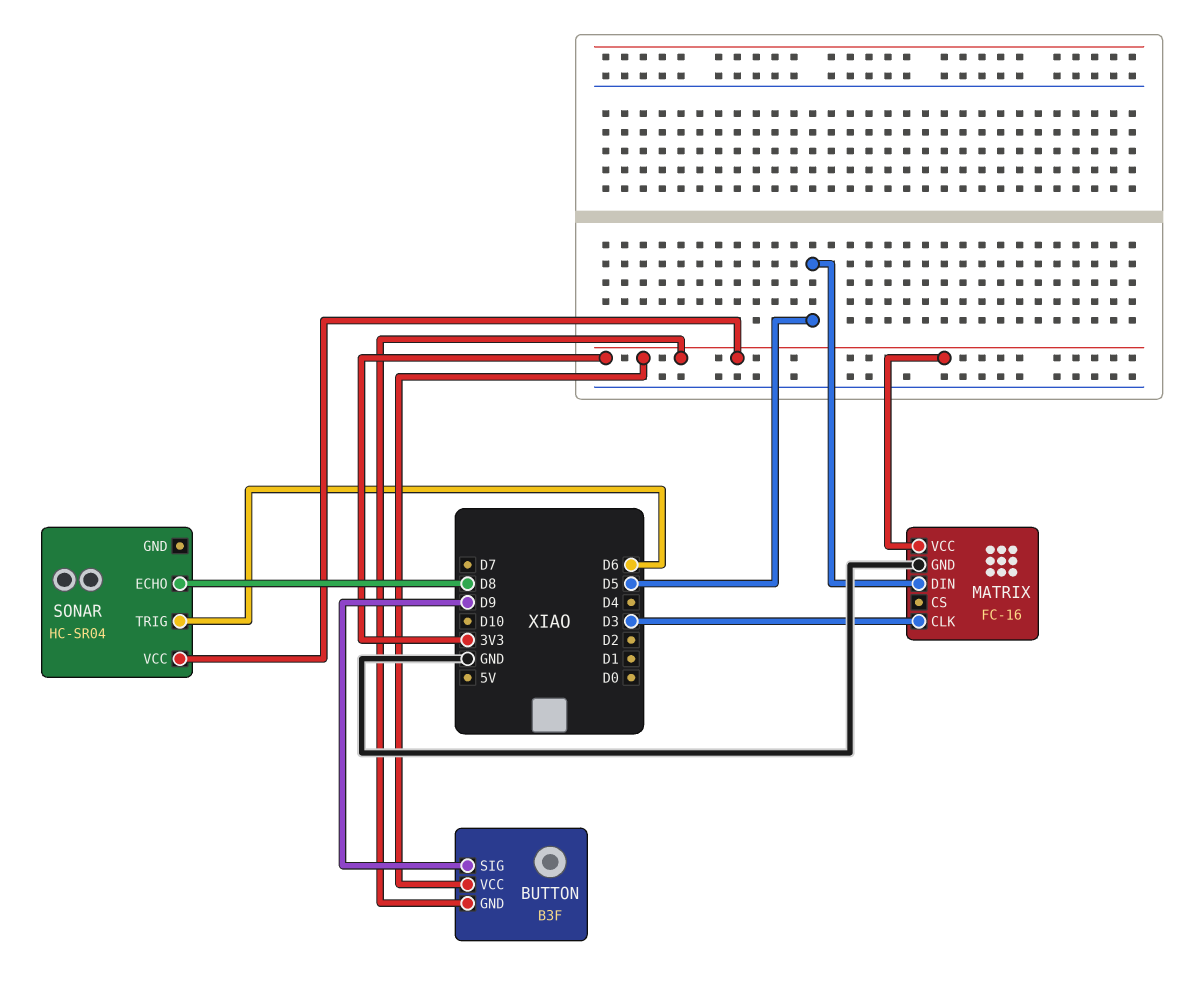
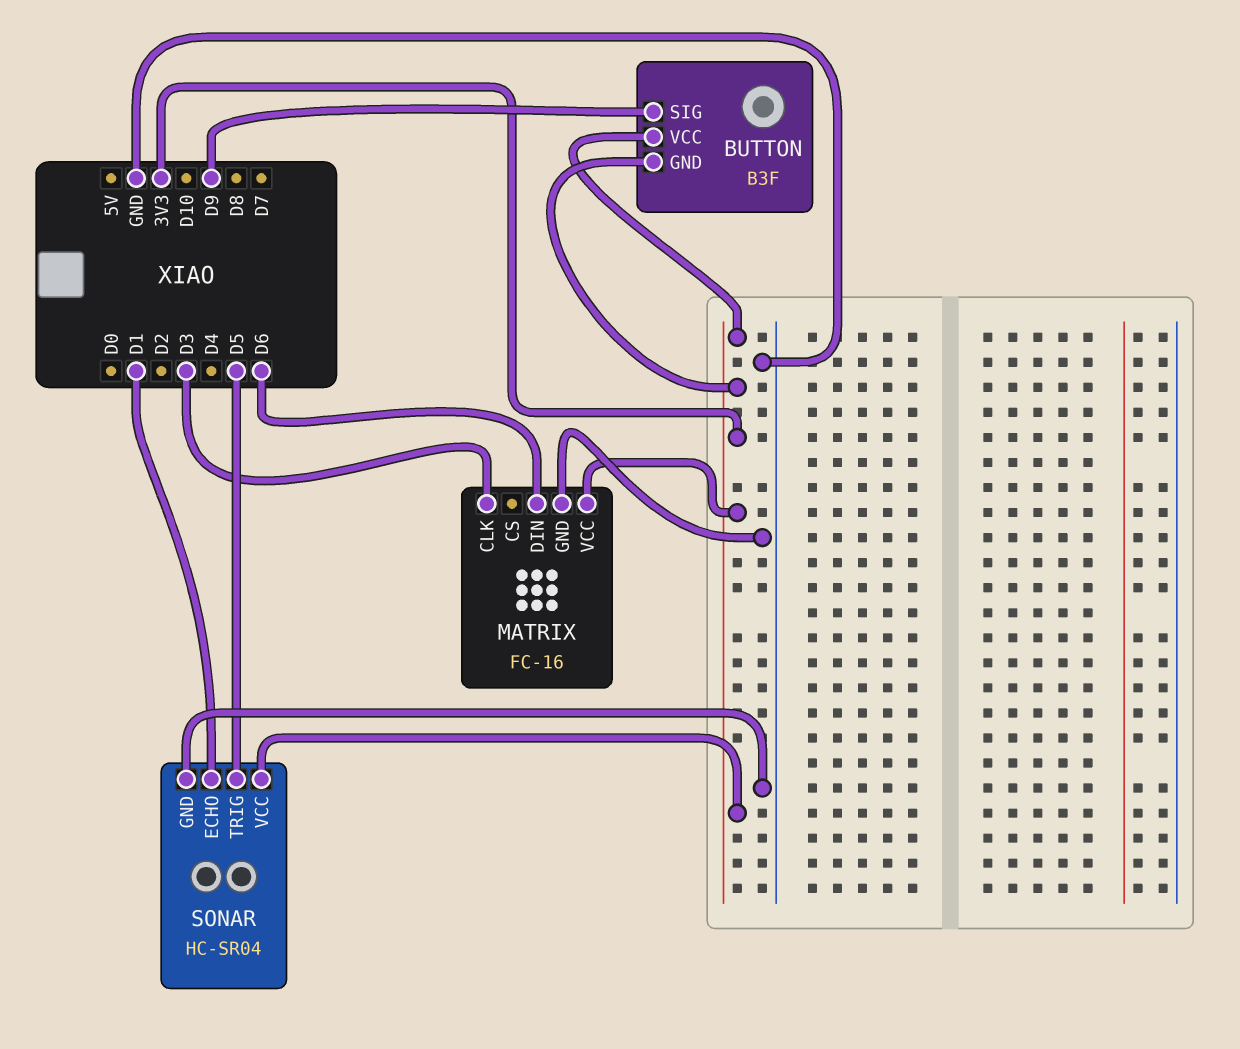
MATRIX pin DIN: D5 -> D6
SONAR pin ECHO: D8 -> D1
SONAR pin GND: none -> GND
SONAR pin TRIG: D6 -> D5

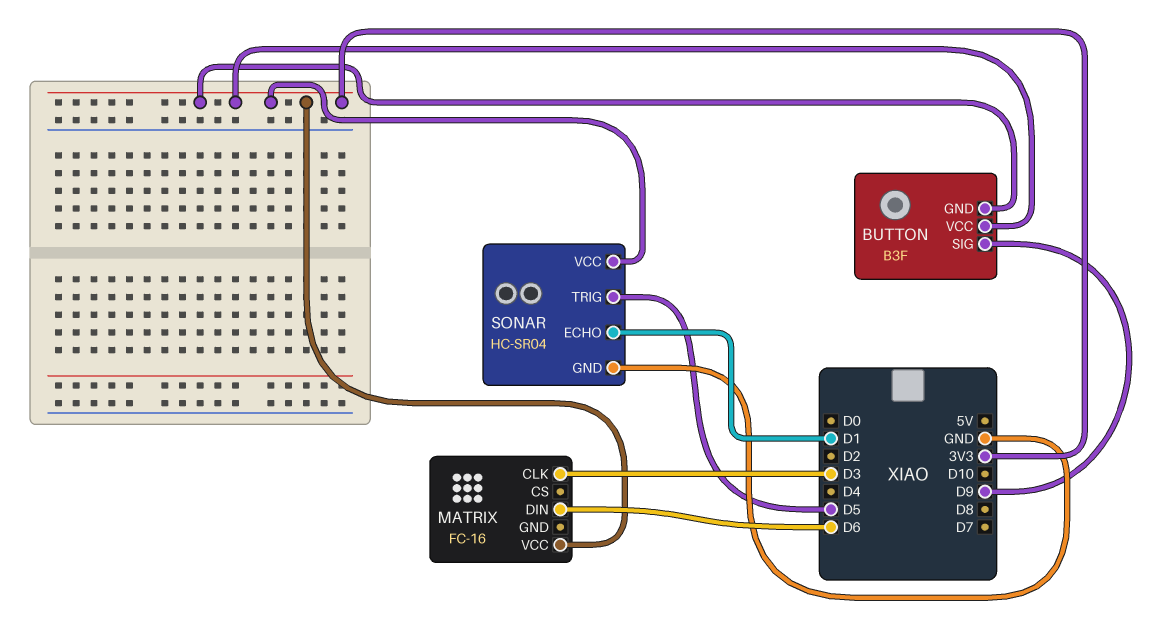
MATRIX pin GND: GND -> none

